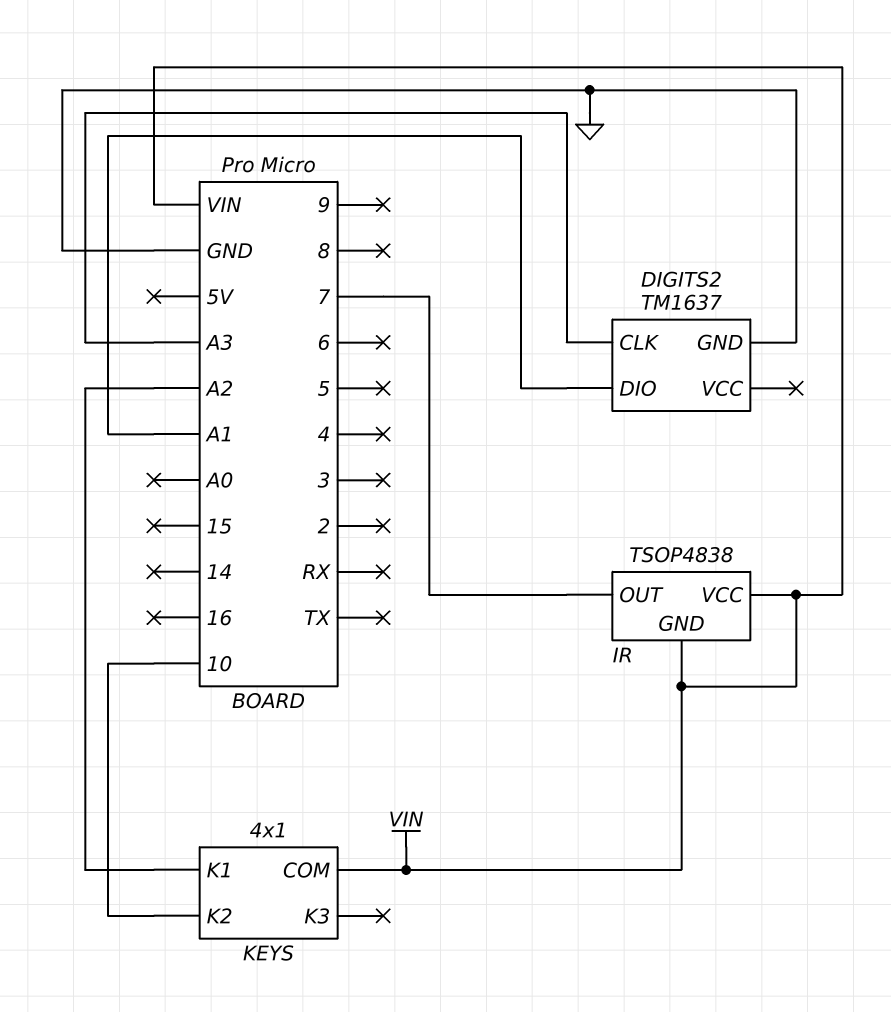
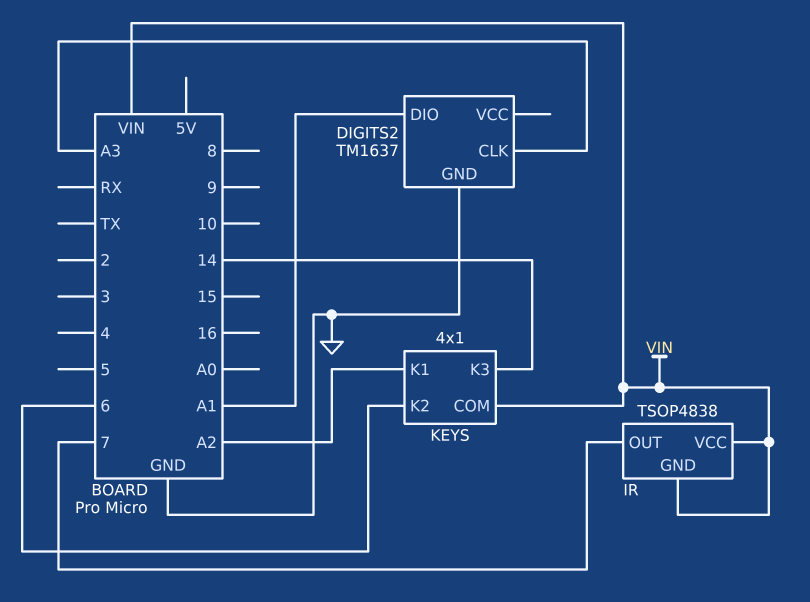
KEYS pin K2: 10 -> 6
KEYS pin K3: none -> 14

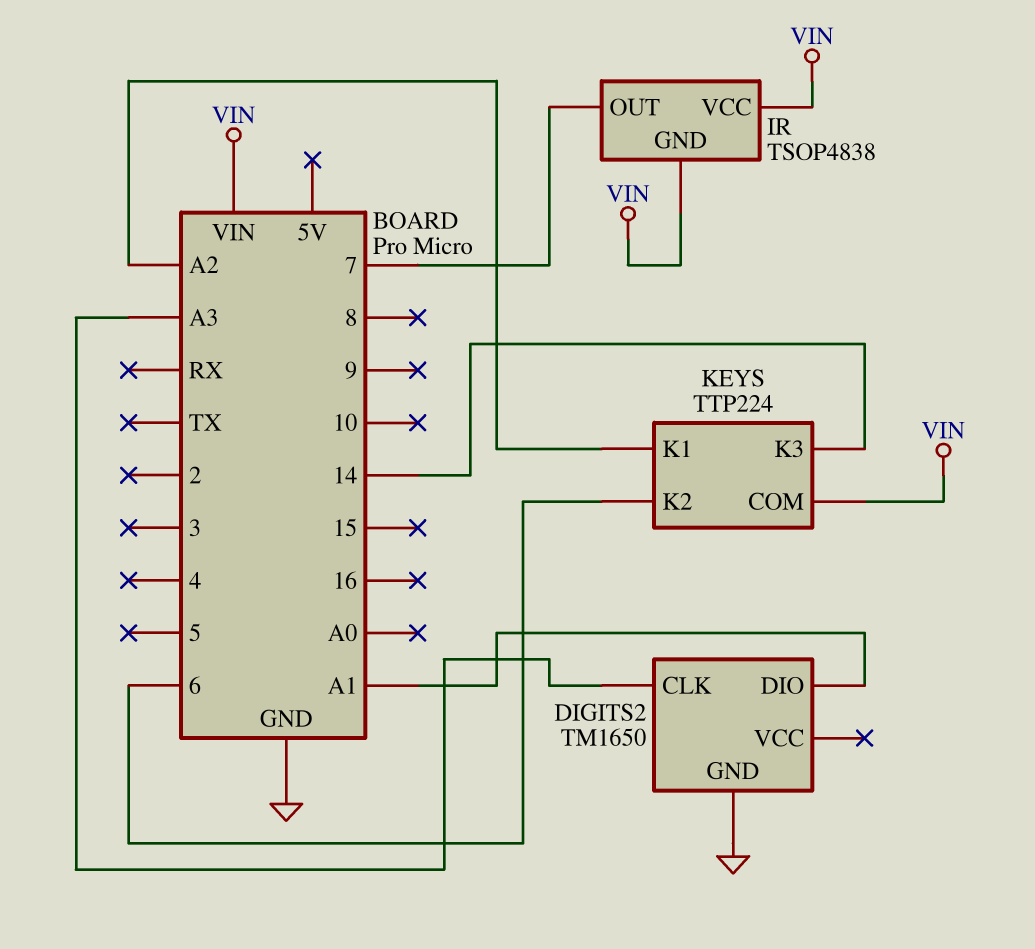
DIGITS2: TM1637 -> TM1650
KEYS: 4x1 -> TTP224

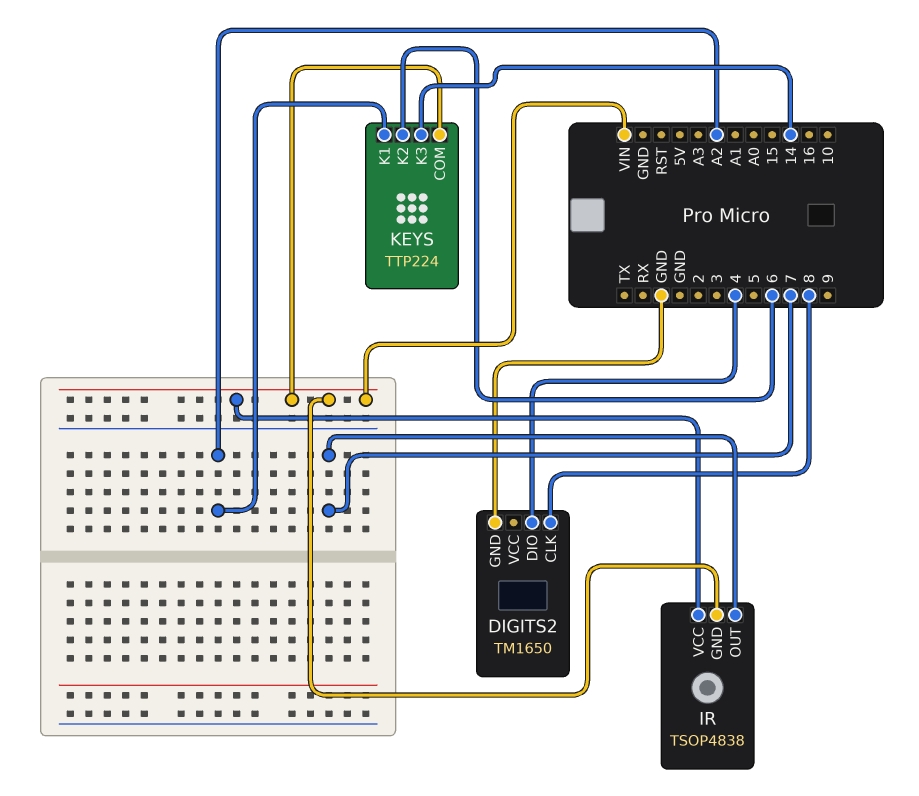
DIGITS2 pin CLK: A3 -> 8
DIGITS2 pin DIO: A1 -> 4

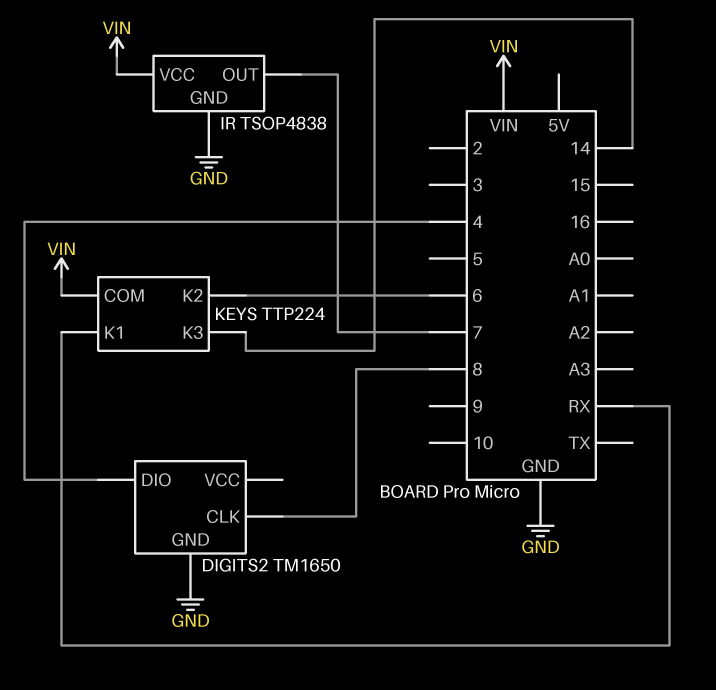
IR pin GND: VIN -> GND
KEYS pin K1: A2 -> RX

